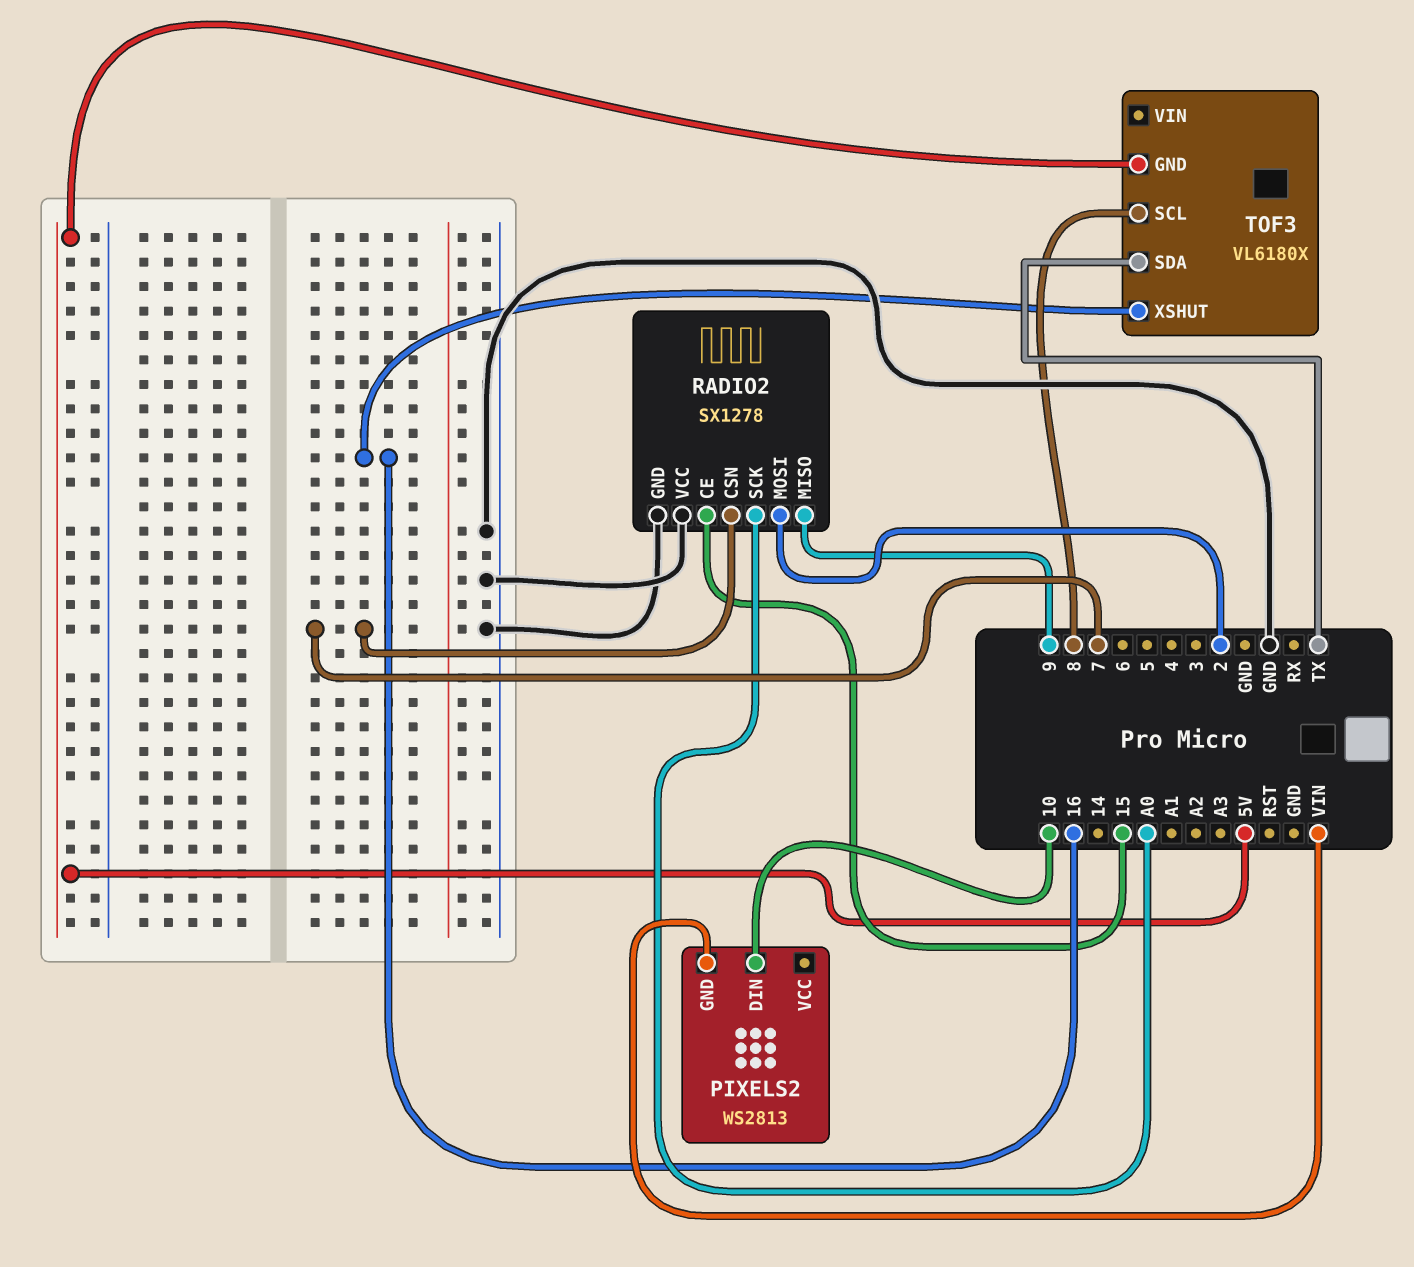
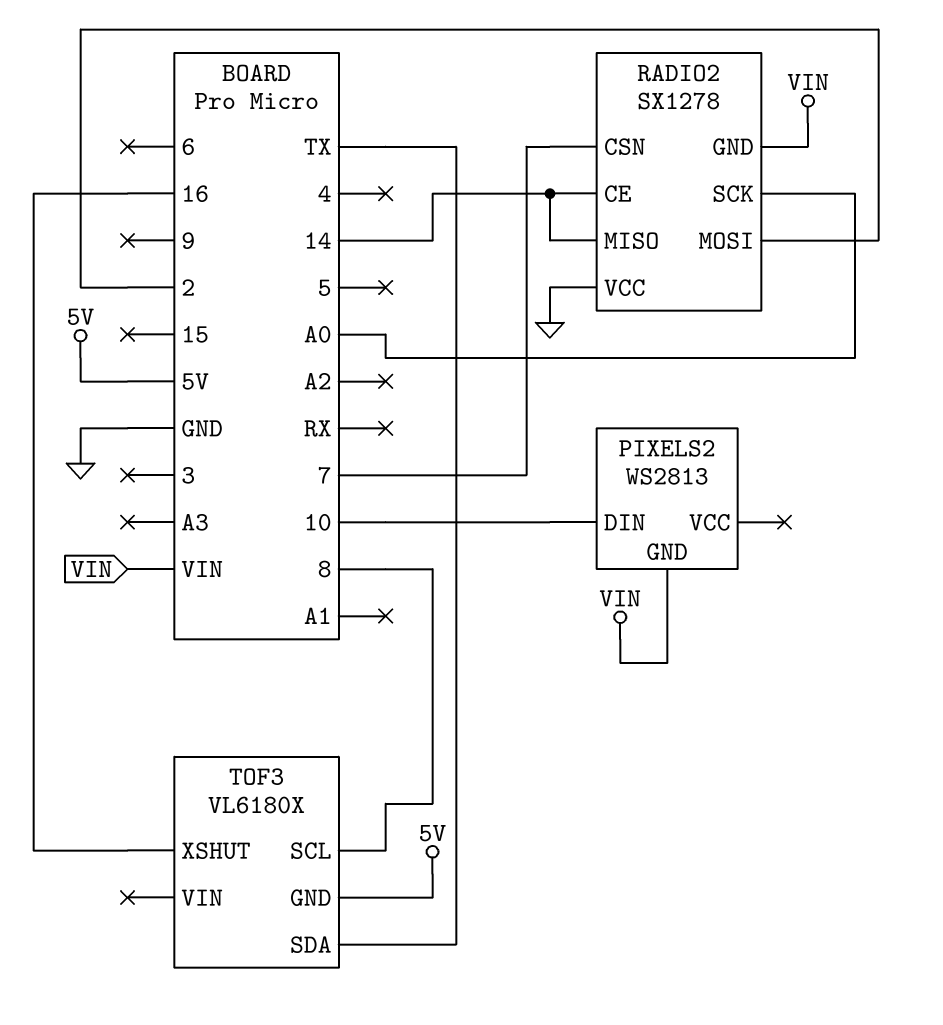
RADIO2 pin CE: 15 -> 14
RADIO2 pin GND: GND -> VIN
RADIO2 pin MISO: 9 -> 14

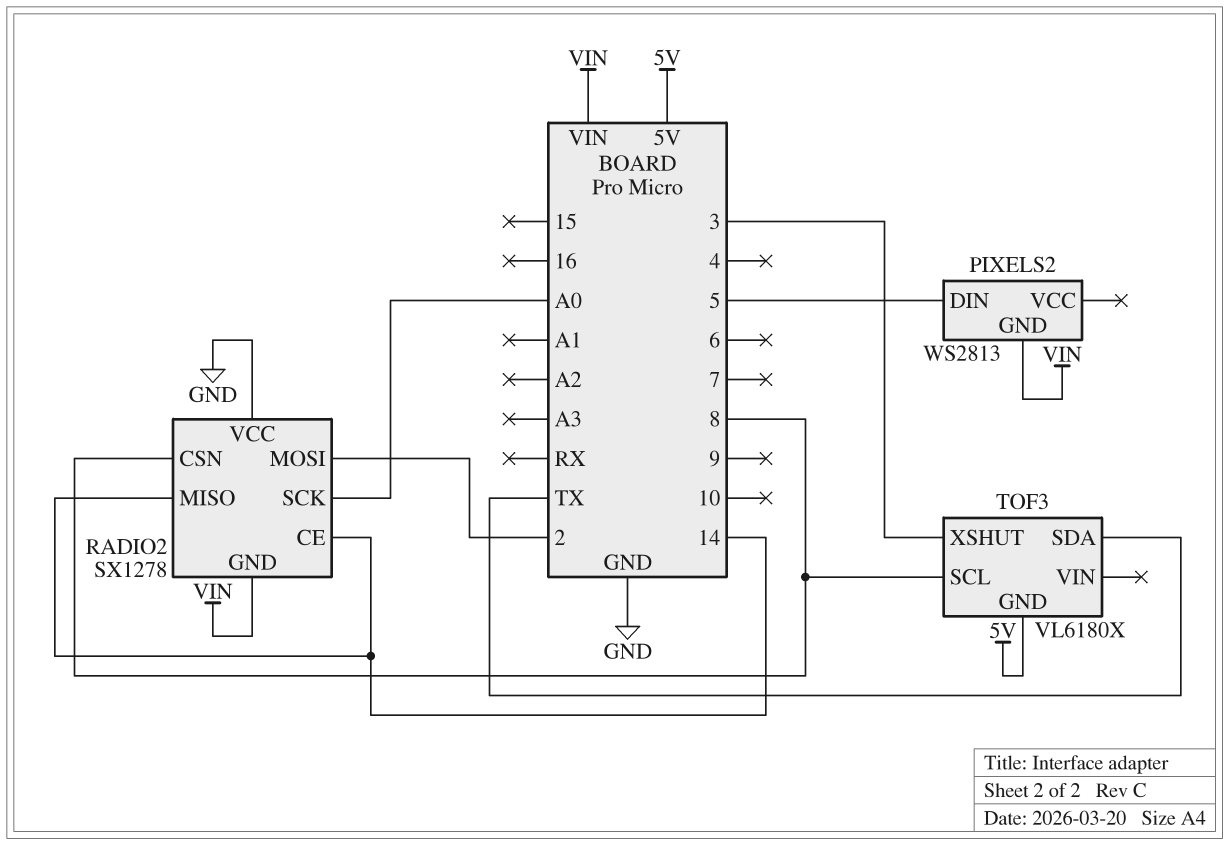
PIXELS2 pin DIN: 10 -> 5
RADIO2 pin CSN: 7 -> 8
TOF3 pin XSHUT: 16 -> 3

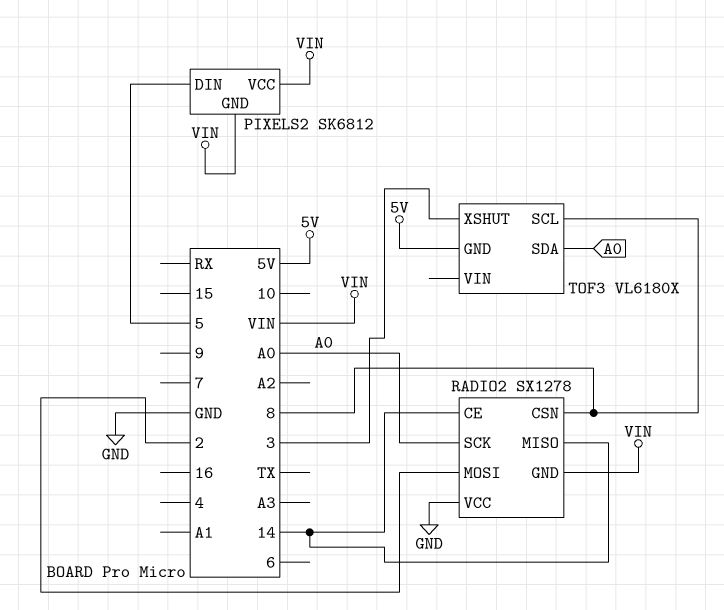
PIXELS2: WS2813 -> SK6812
PIXELS2 pin VCC: none -> VIN
TOF3 pin SDA: TX -> A0

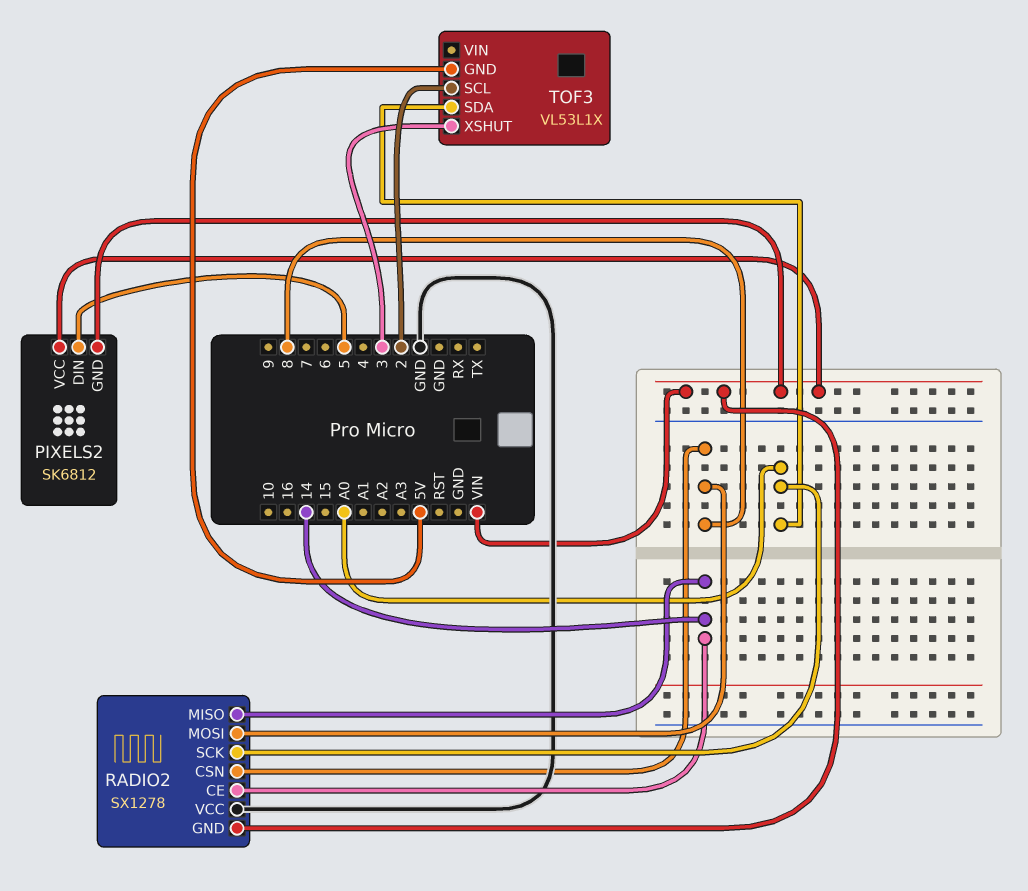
RADIO2 pin MOSI: 2 -> 8
TOF3: VL6180X -> VL53L1X
TOF3 pin SCL: 8 -> 2

